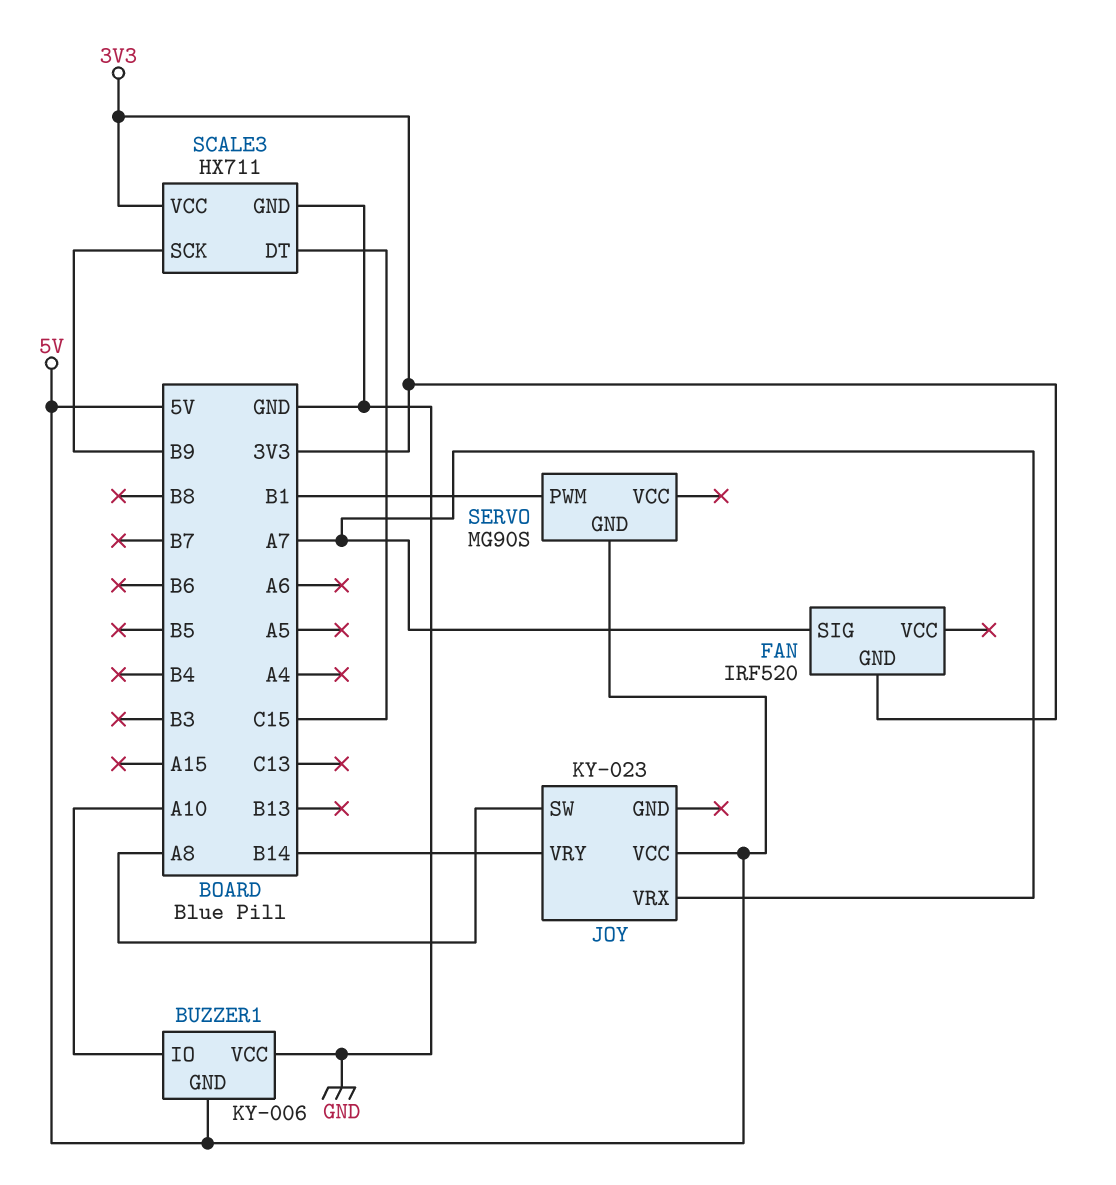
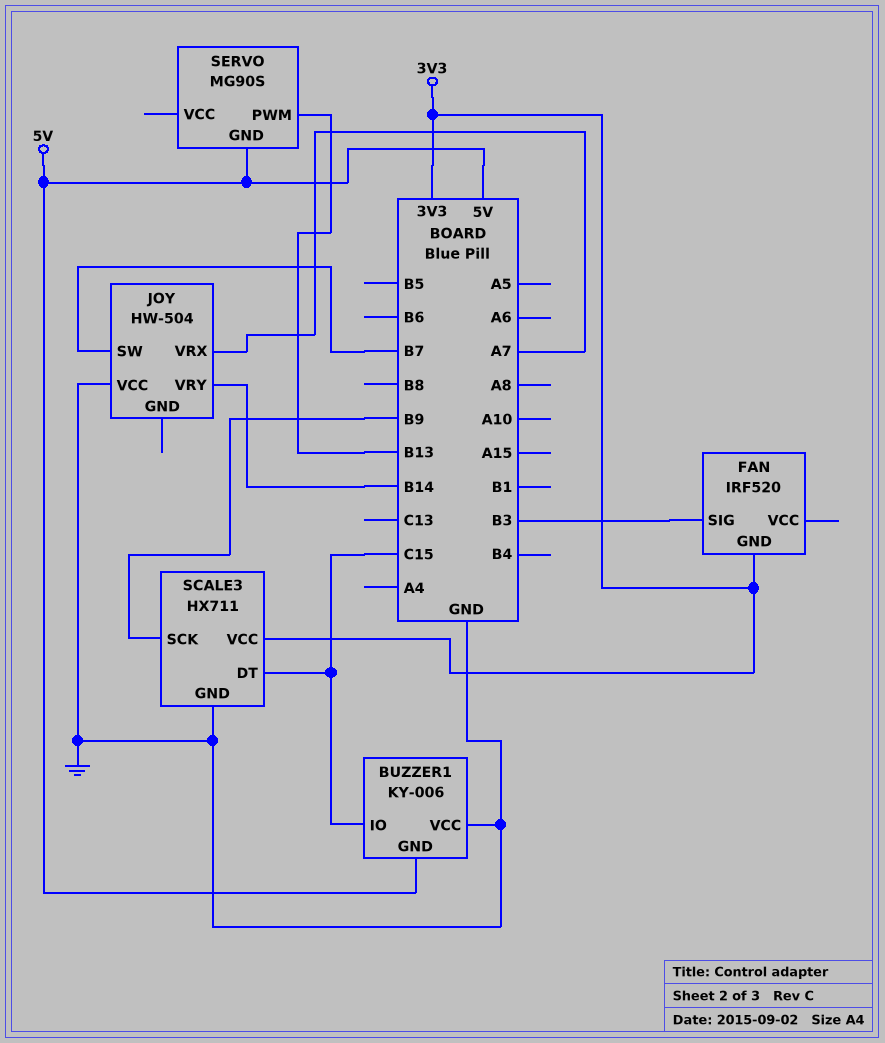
BUZZER1 pin IO: A10 -> C15
FAN pin SIG: A7 -> B3
JOY: KY-023 -> HW-504
JOY pin SW: A8 -> B7
JOY pin VCC: 5V -> GND
SERVO pin PWM: B1 -> B13

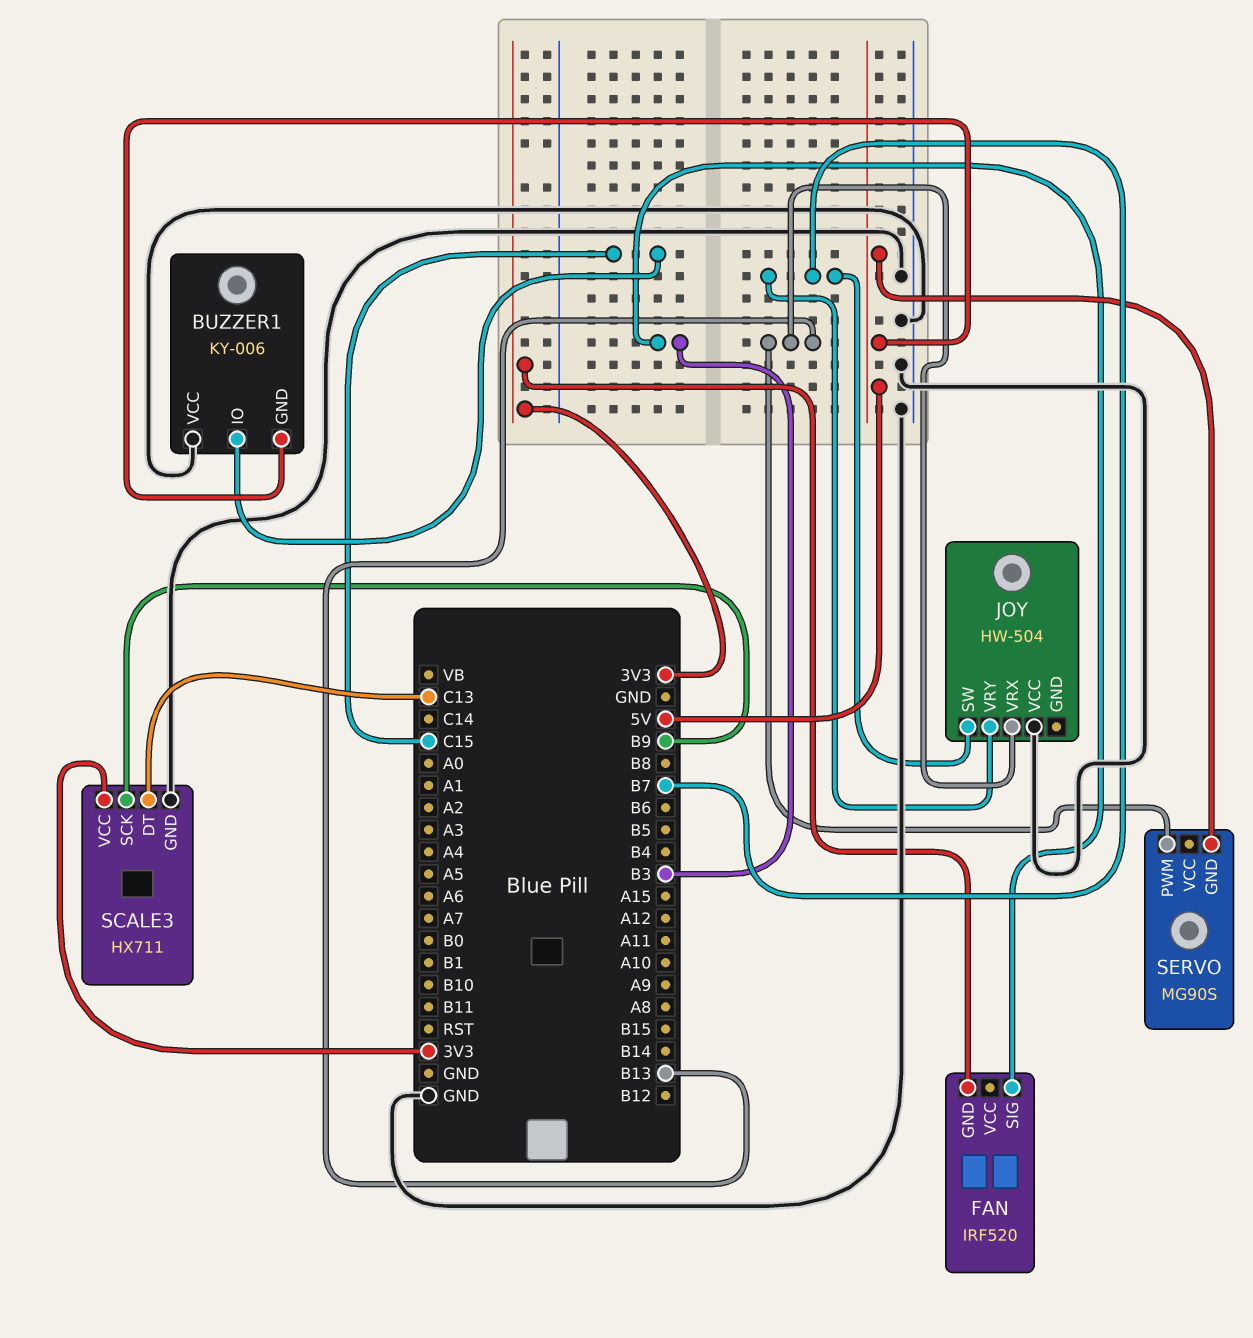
JOY pin VRX: A7 -> B13
JOY pin VRY: B14 -> B7
SCALE3 pin DT: C15 -> C13

